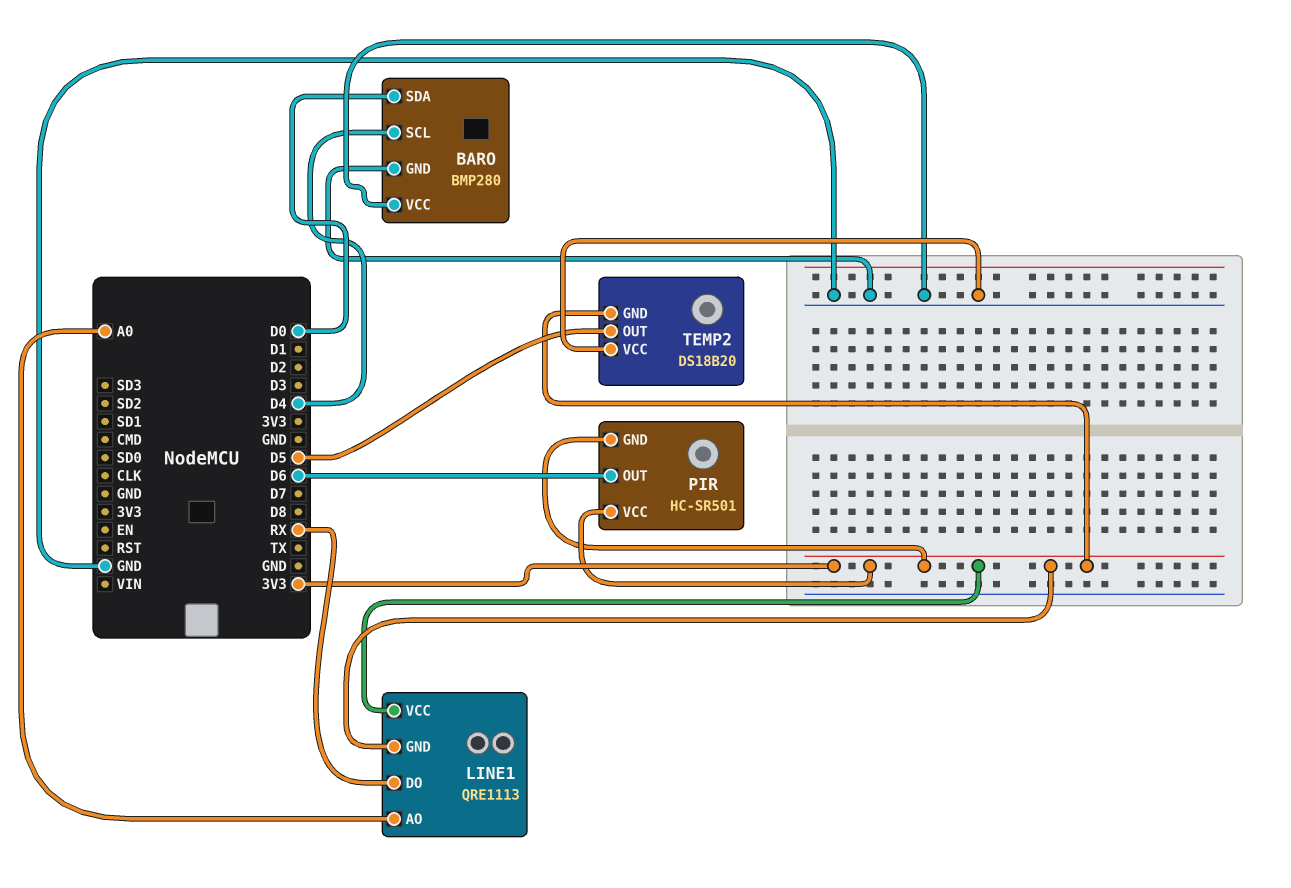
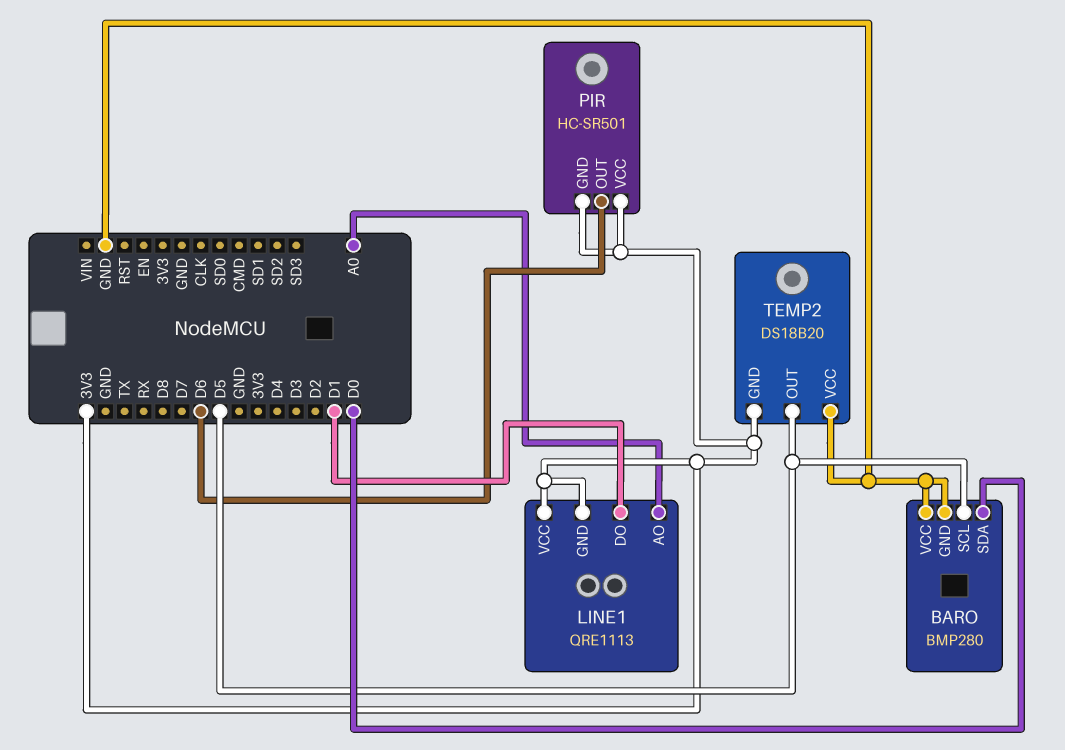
BARO pin SCL: D4 -> D5
LINE1 pin DO: RX -> D1

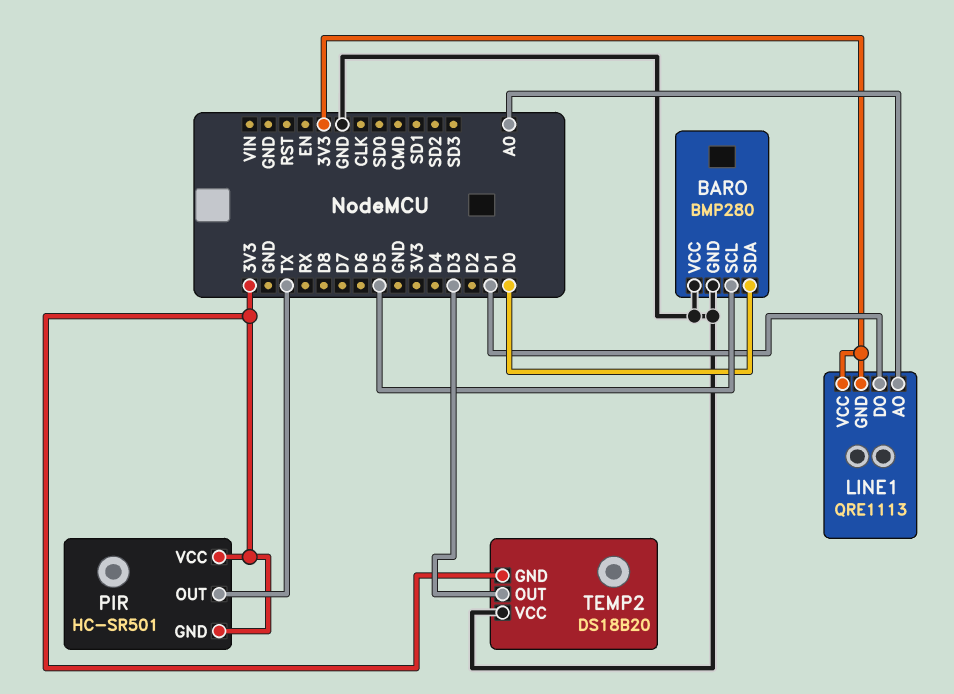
PIR pin OUT: D6 -> TX
TEMP2 pin OUT: D5 -> D3

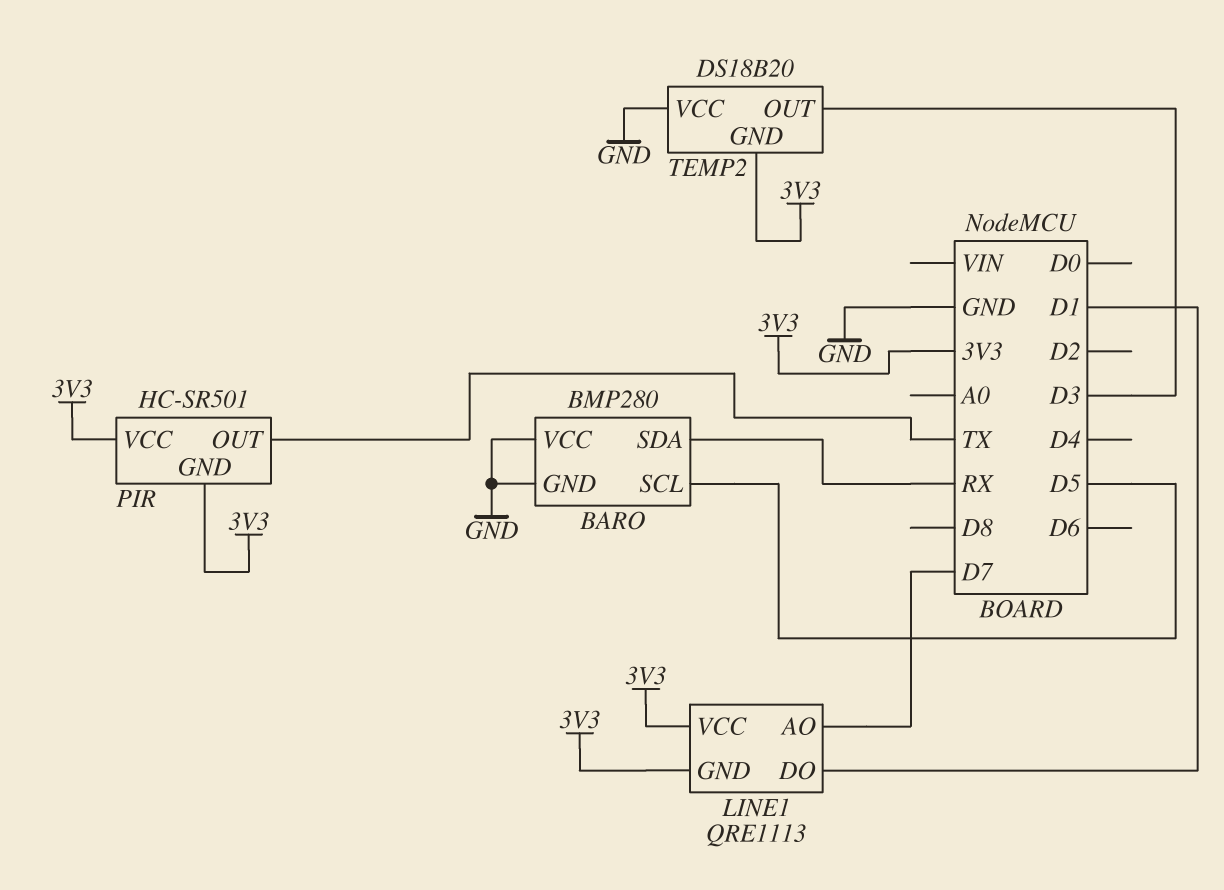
BARO pin SDA: D0 -> RX
LINE1 pin AO: A0 -> D7

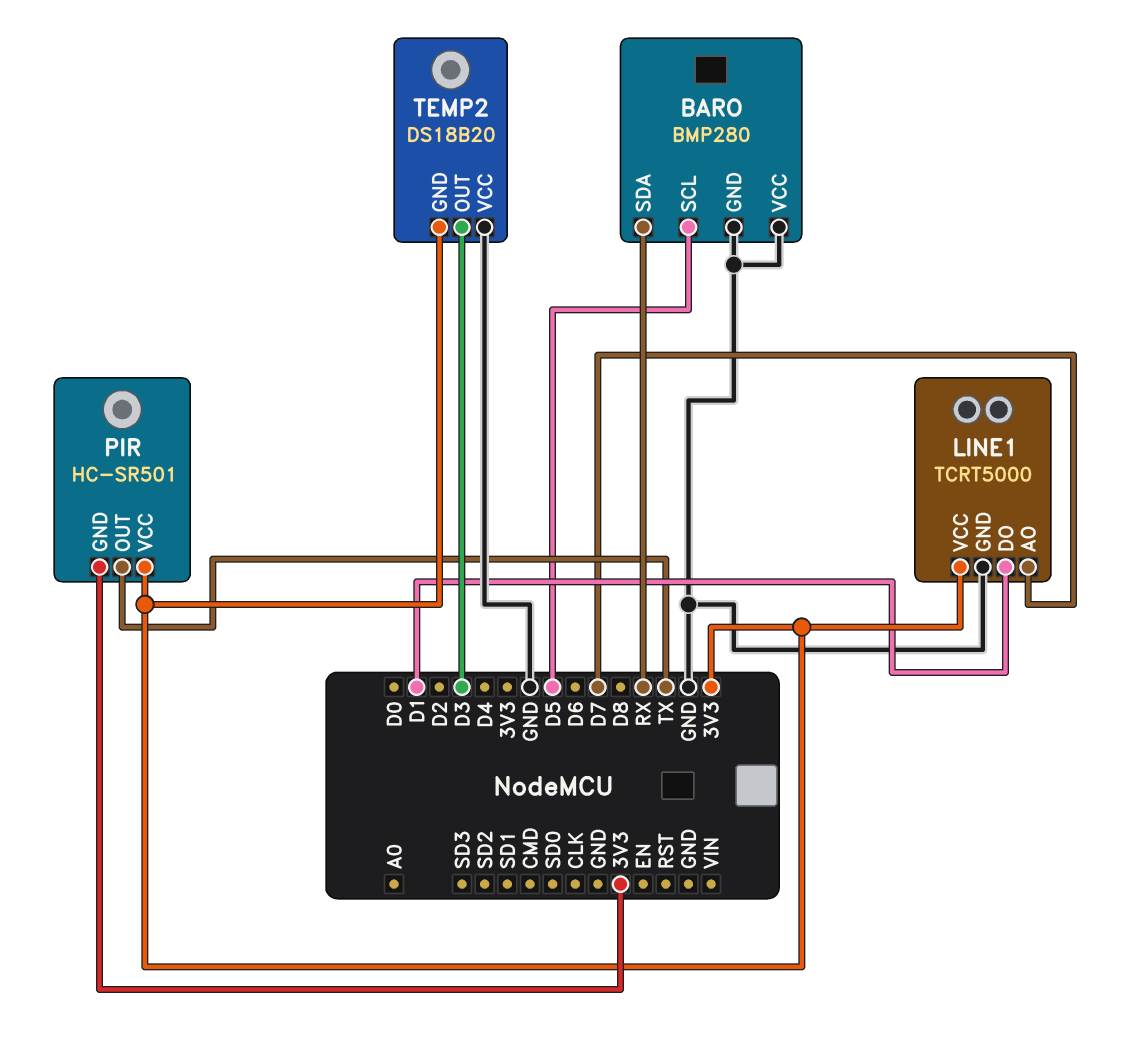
LINE1: QRE1113 -> TCRT5000
LINE1 pin GND: 3V3 -> GND

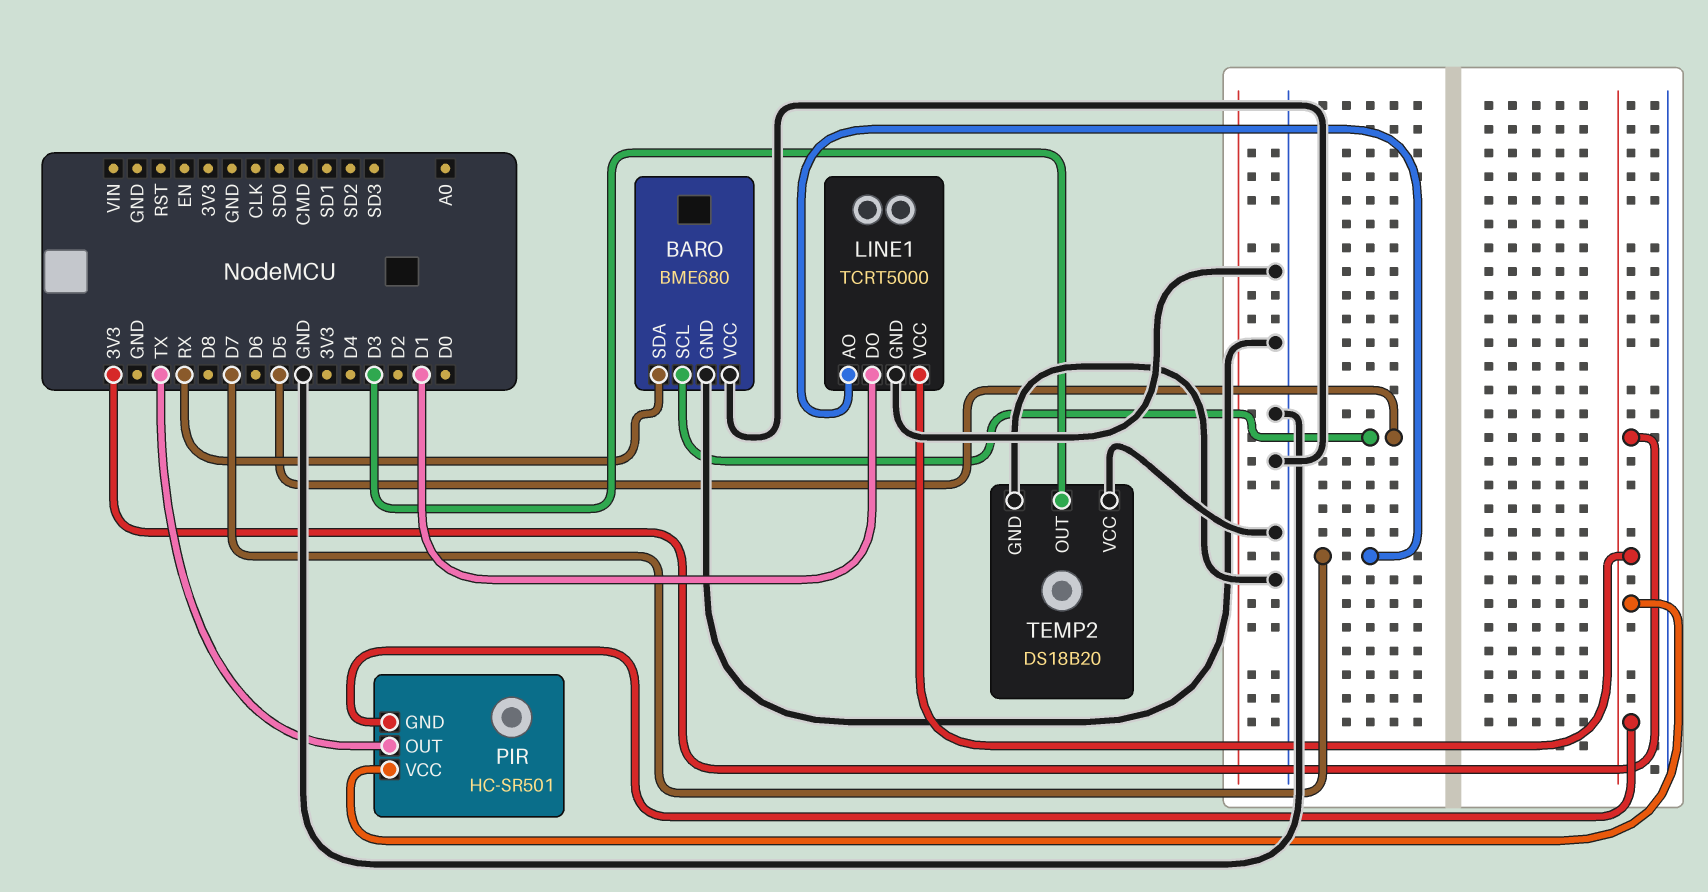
BARO: BMP280 -> BME680
TEMP2 pin GND: 3V3 -> GND

